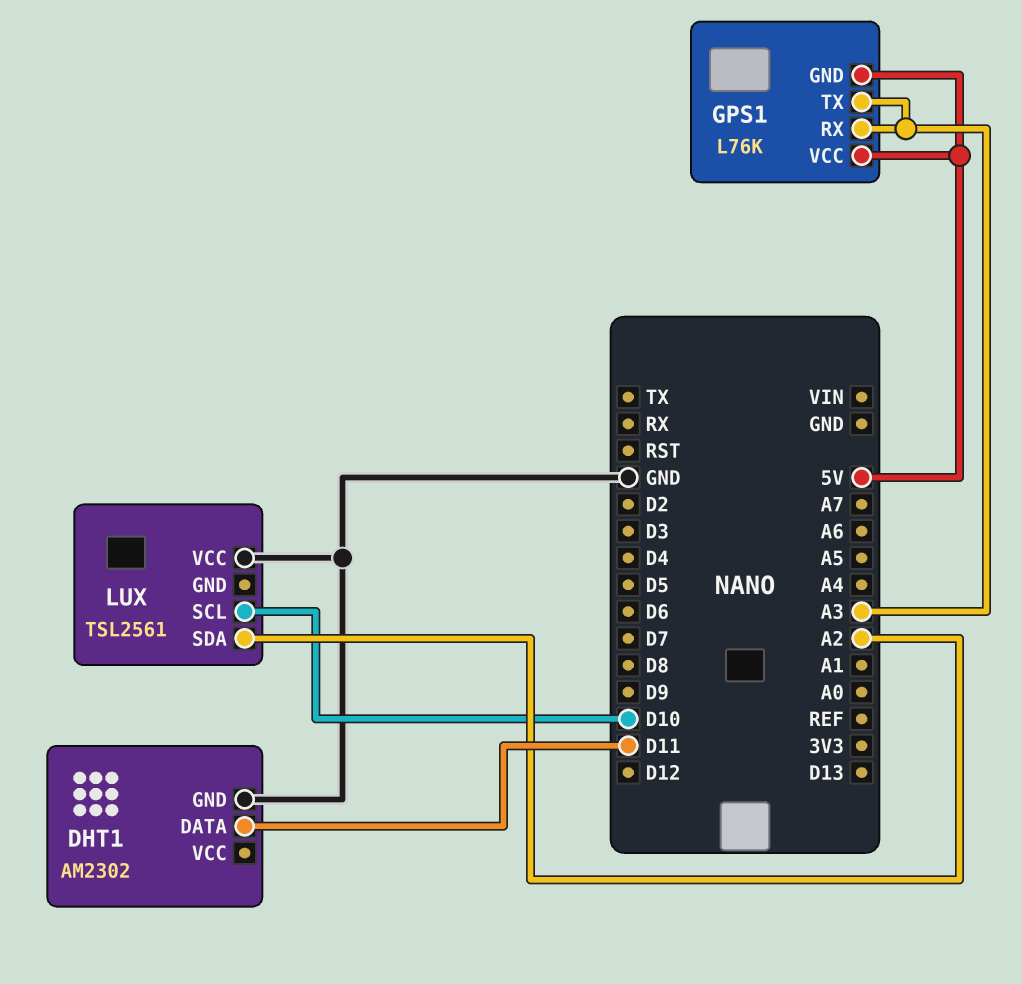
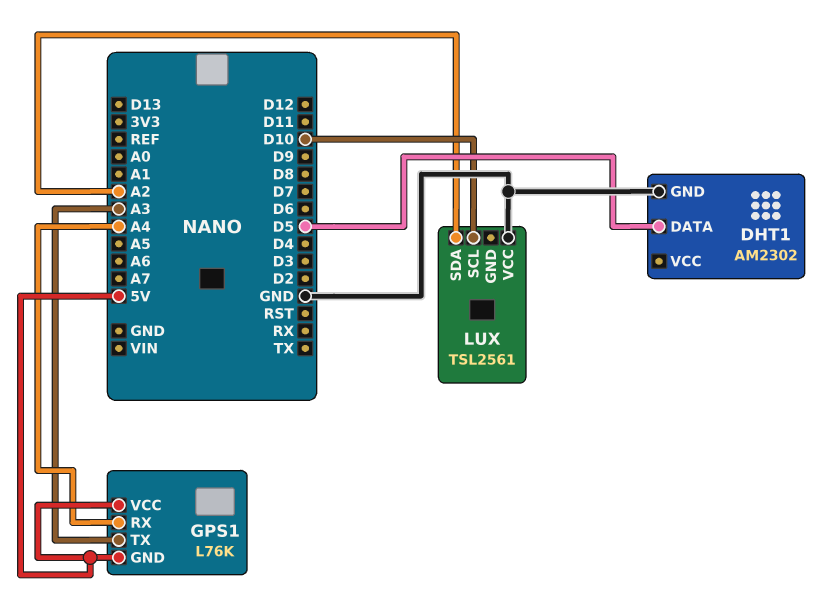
DHT1 pin DATA: D11 -> D5
GPS1 pin RX: A3 -> A4

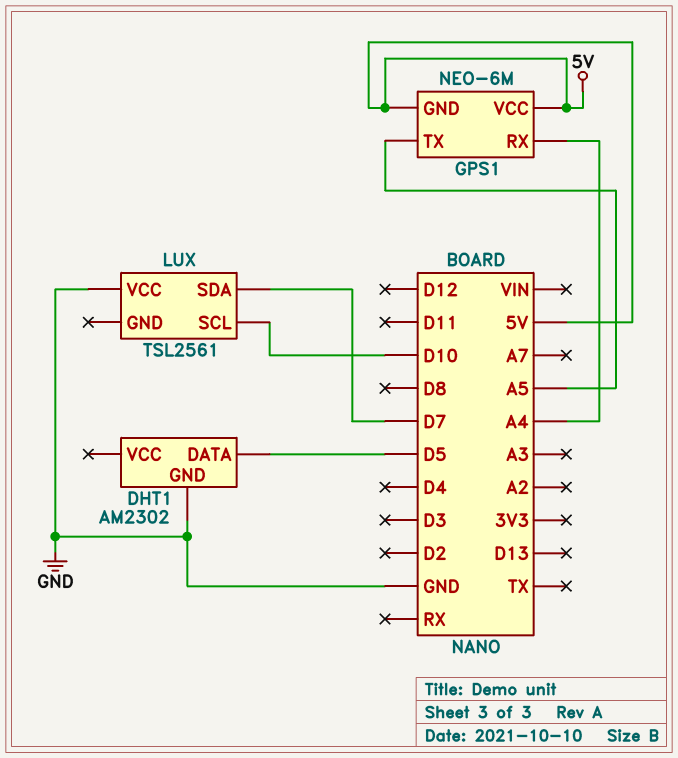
GPS1: L76K -> NEO-6M
GPS1 pin TX: A3 -> A5
LUX pin SDA: A2 -> D7

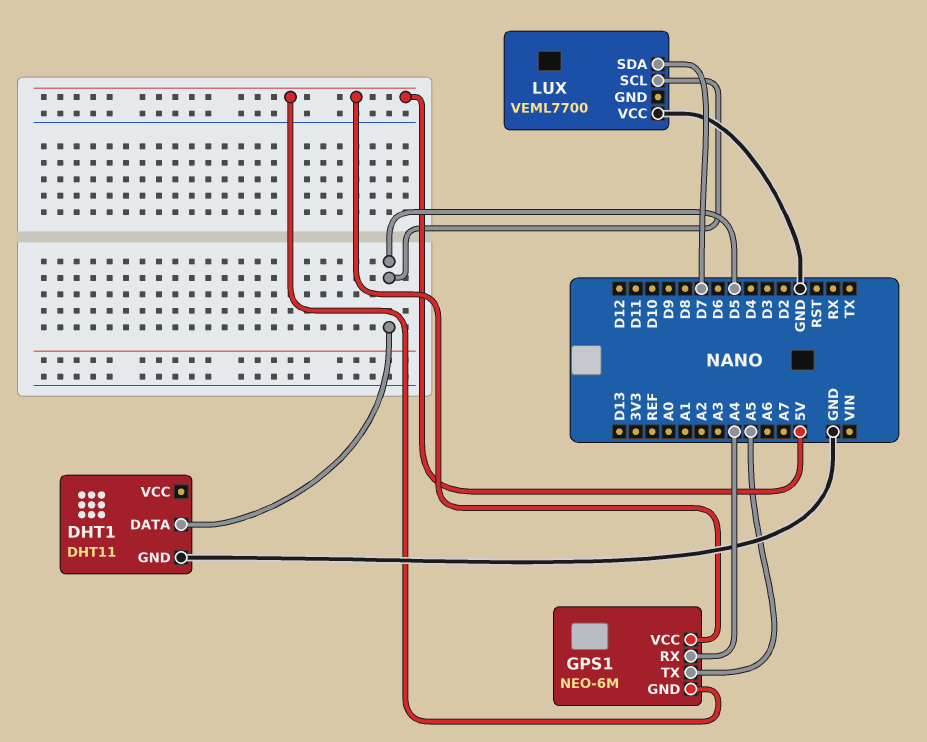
DHT1: AM2302 -> DHT11
LUX: TSL2561 -> VEML7700
LUX pin SCL: D10 -> D5

